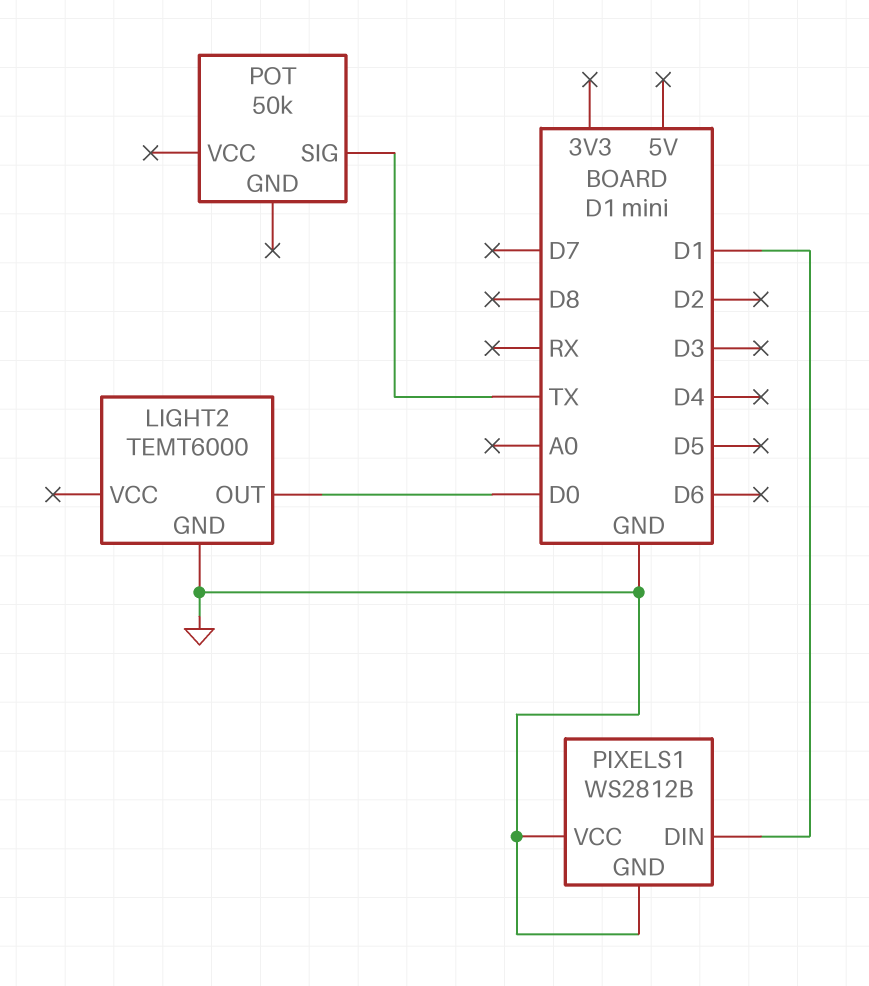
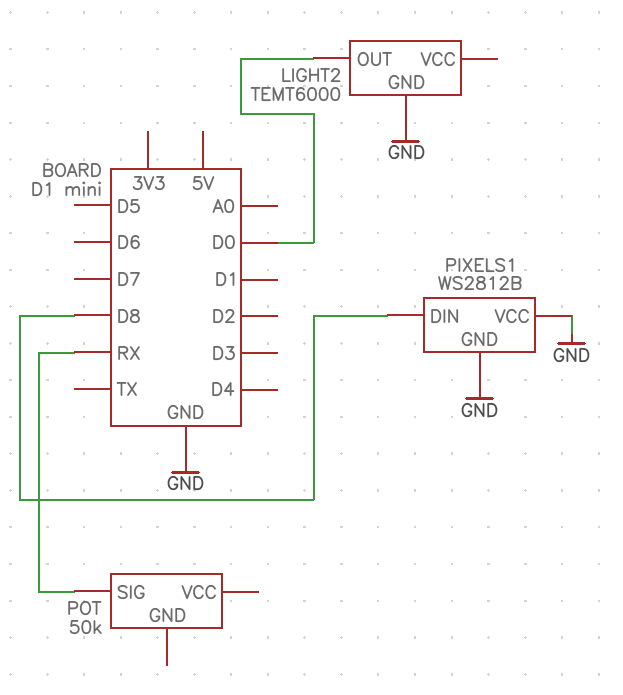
PIXELS1 pin DIN: D1 -> D8
POT pin SIG: TX -> RX

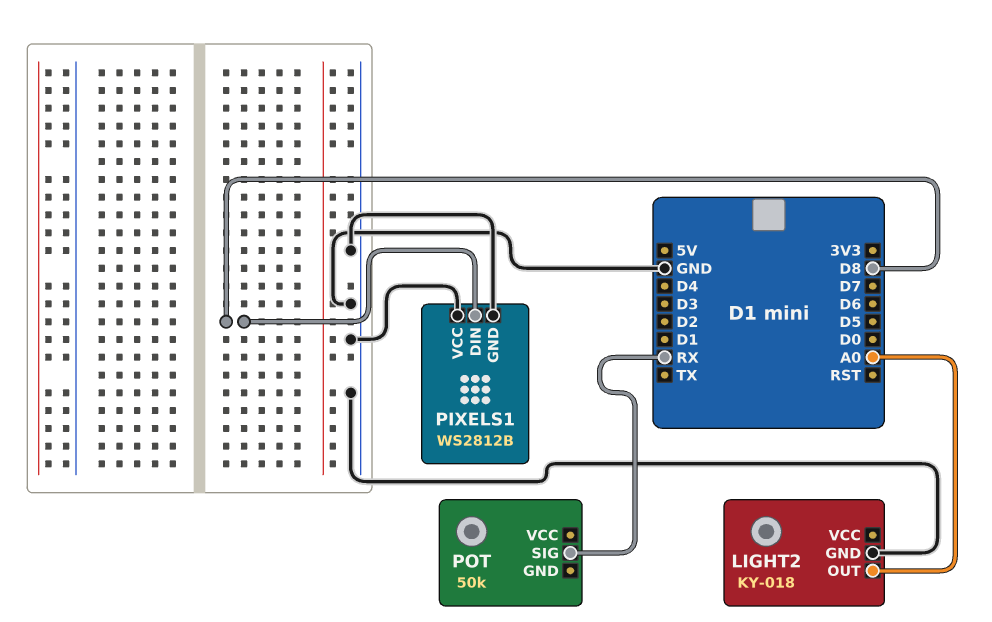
LIGHT2: TEMT6000 -> KY-018
LIGHT2 pin OUT: D0 -> A0

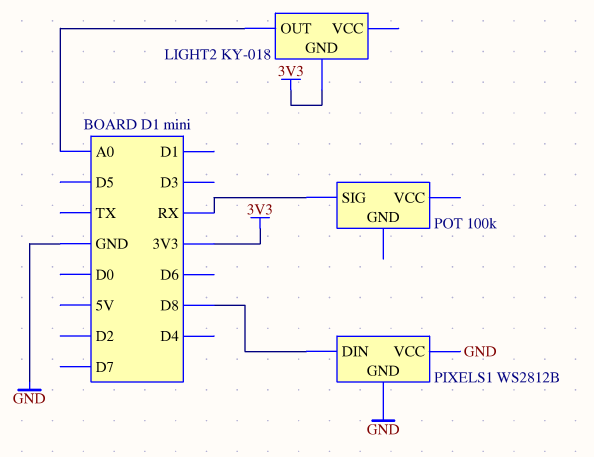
LIGHT2 pin GND: GND -> 3V3
POT: 50k -> 100k

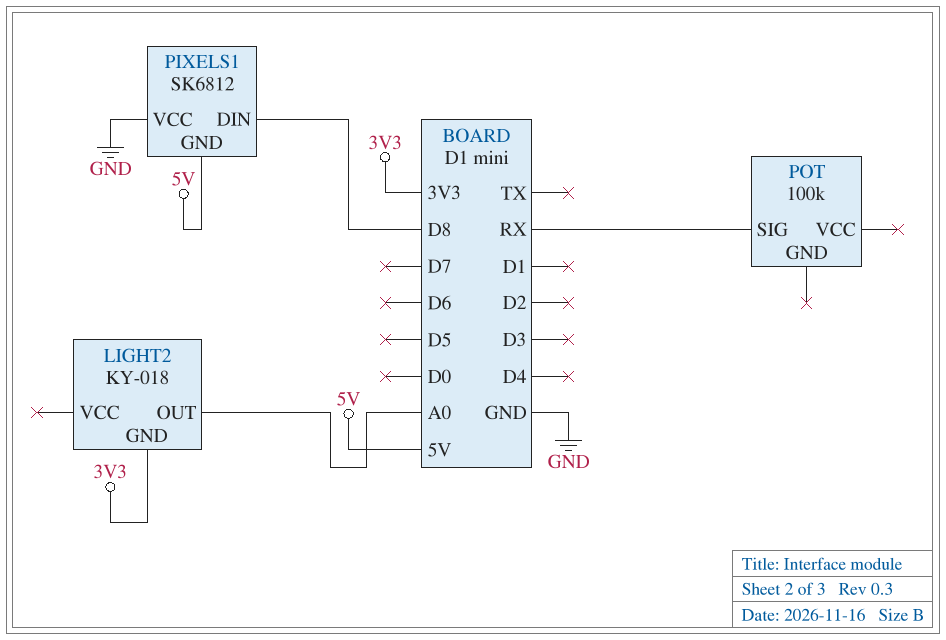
PIXELS1: WS2812B -> SK6812
PIXELS1 pin GND: GND -> 5V

